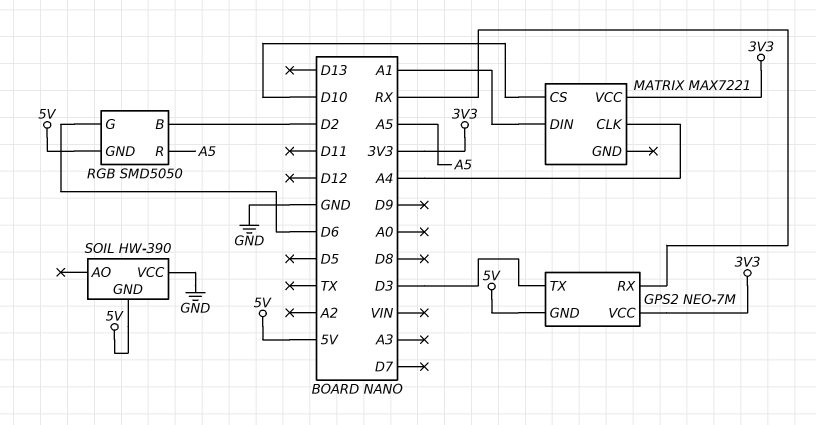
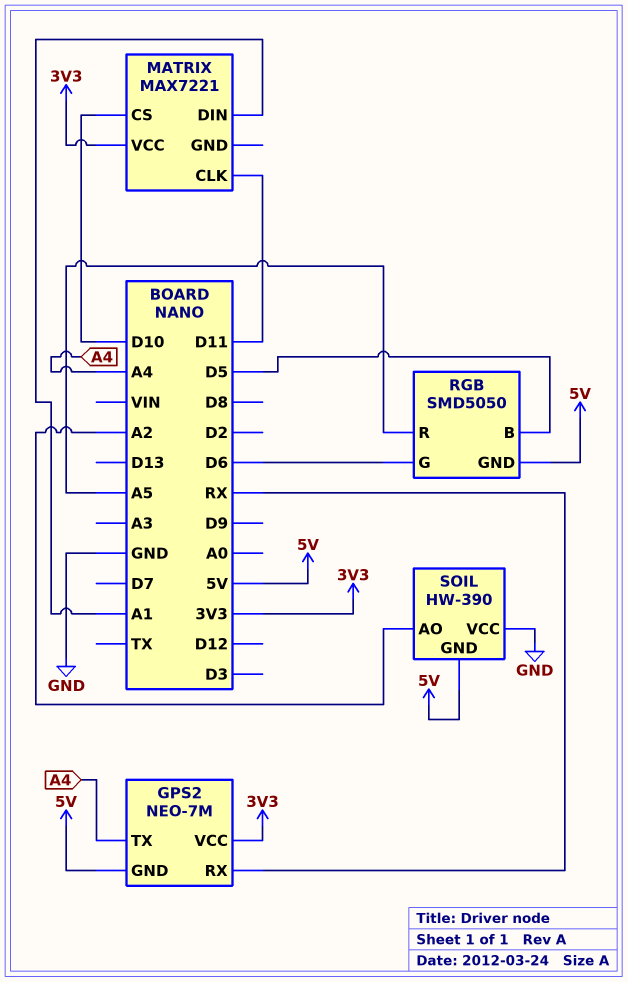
GPS2 pin TX: D3 -> A4
MATRIX pin CLK: A4 -> D11
RGB pin B: D2 -> D5
SOIL pin AO: none -> A2

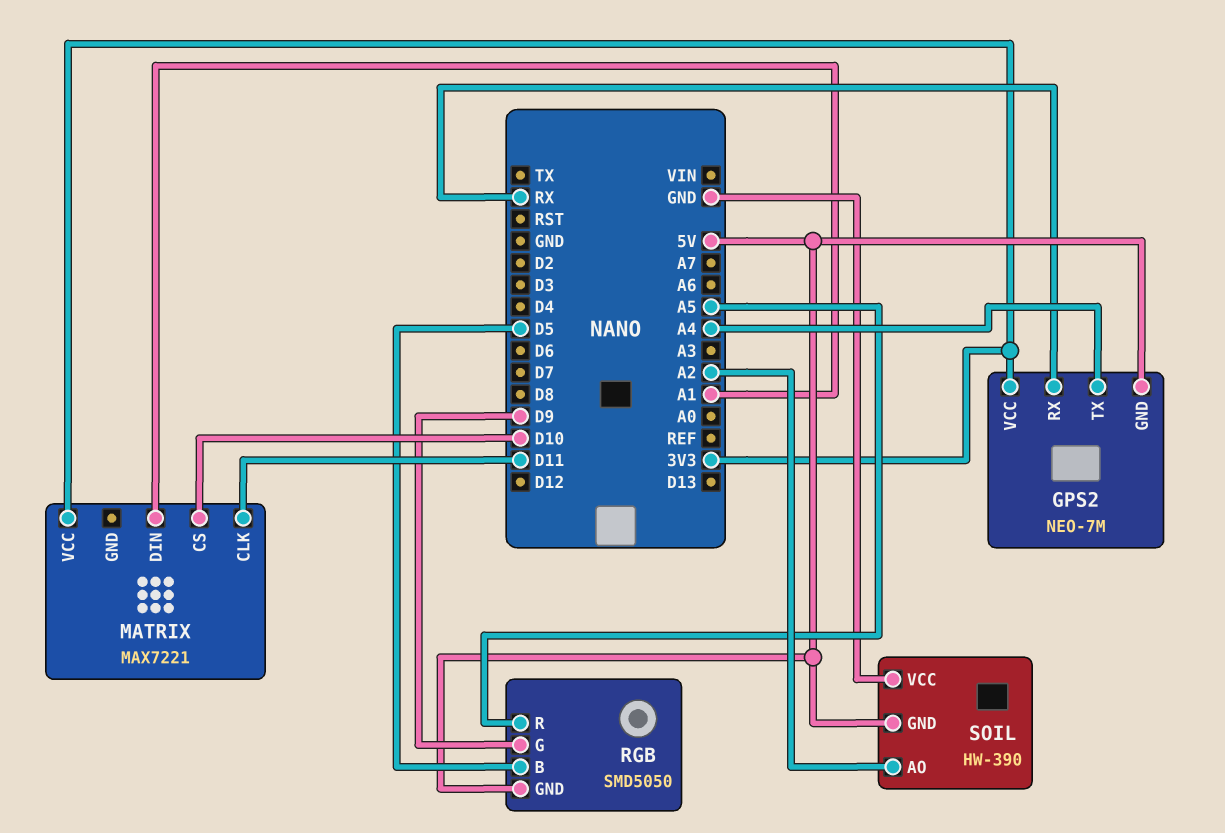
RGB pin G: D6 -> D9

